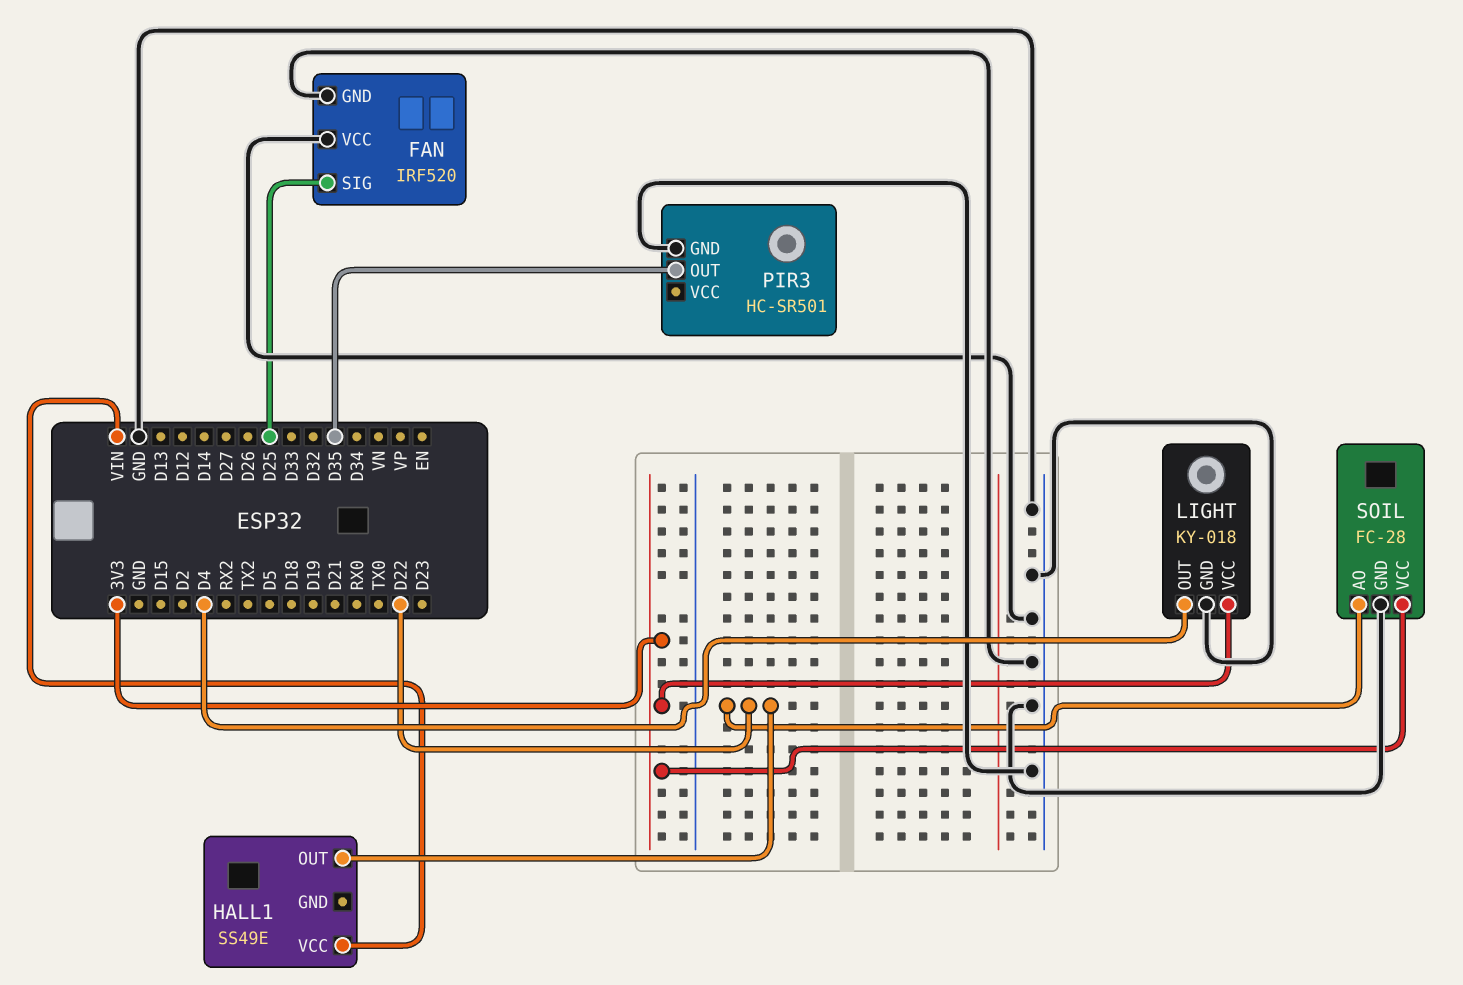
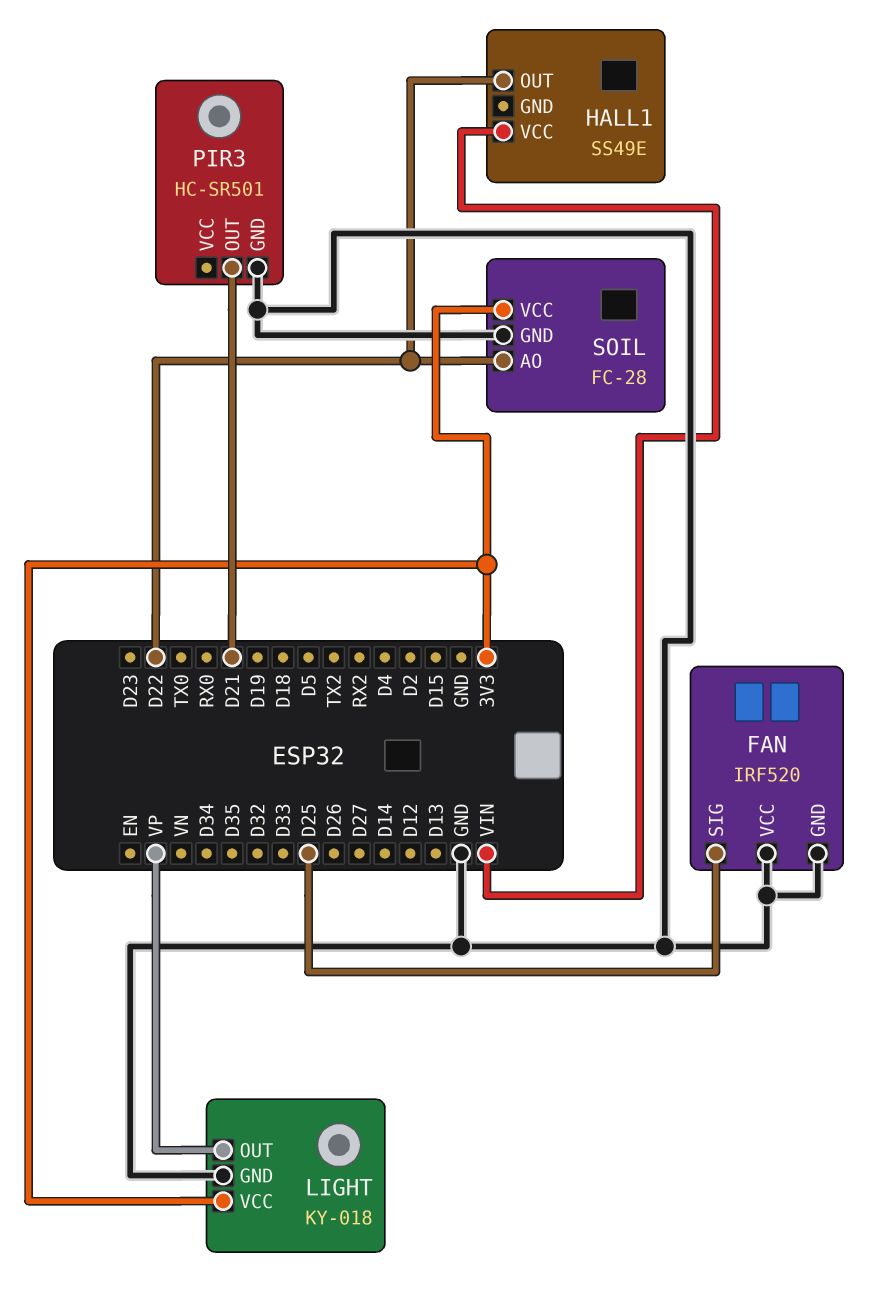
LIGHT pin OUT: D4 -> VP
PIR3 pin OUT: D35 -> D21

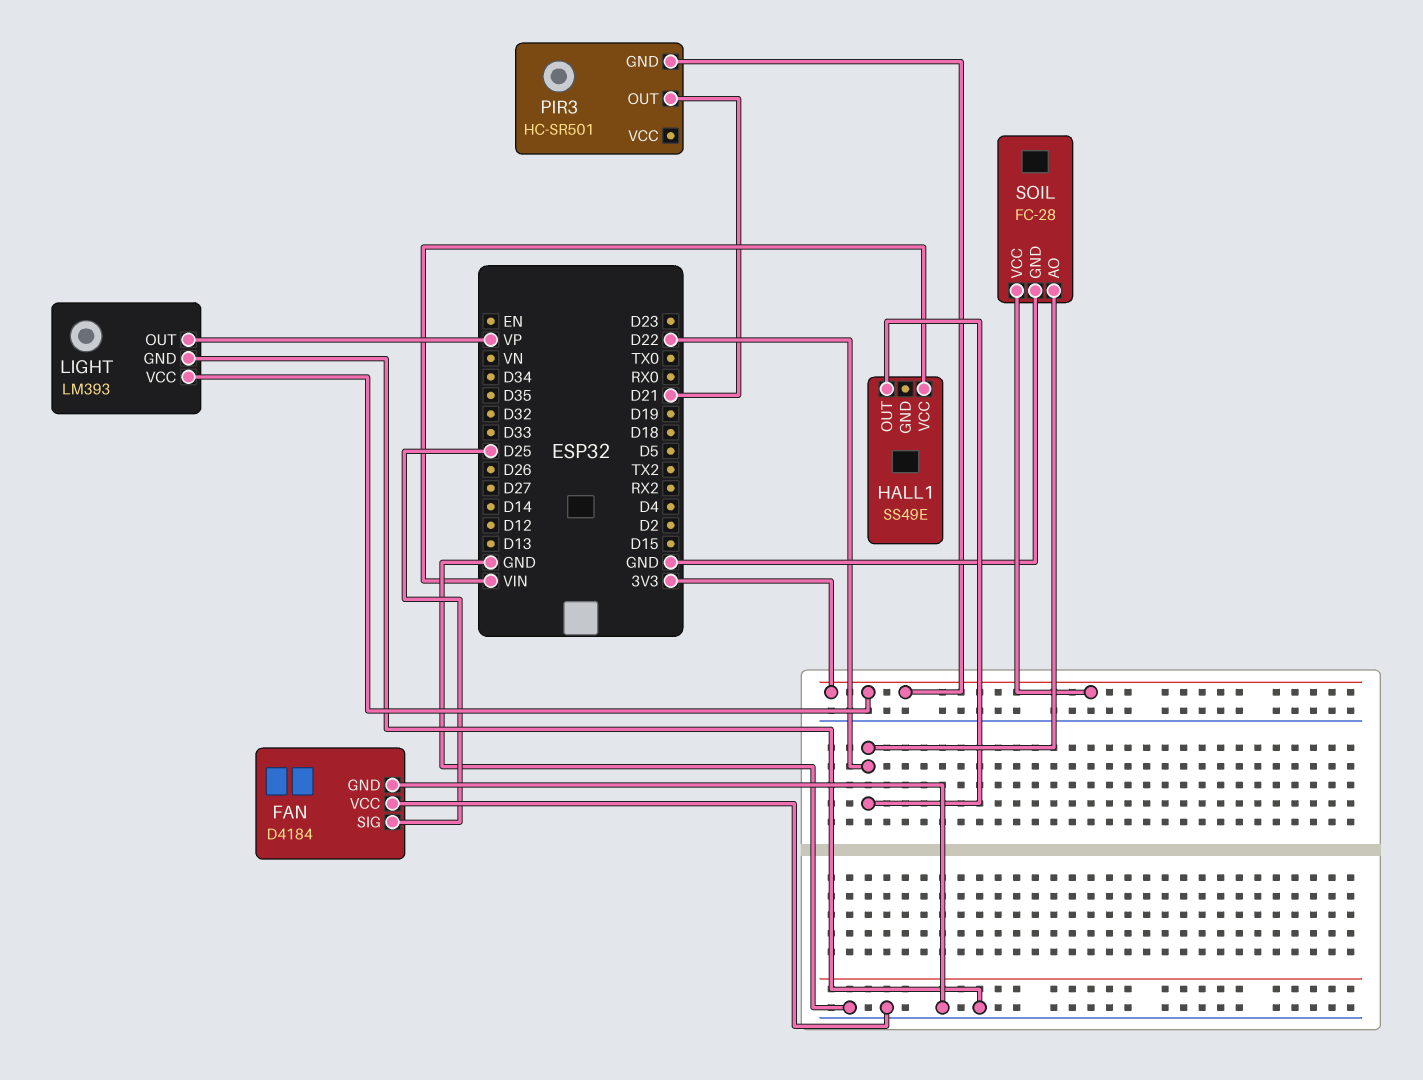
FAN: IRF520 -> D4184
LIGHT: KY-018 -> LM393
PIR3 pin GND: GND -> 3V3

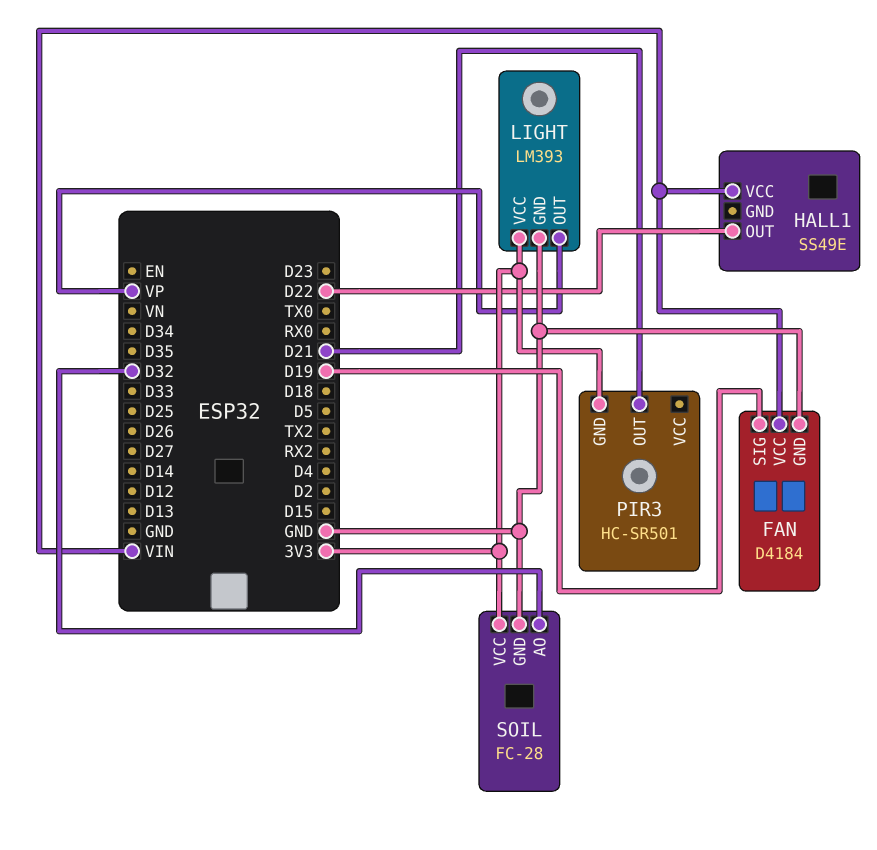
FAN pin SIG: D25 -> D19
FAN pin VCC: GND -> VIN
SOIL pin AO: D22 -> D32

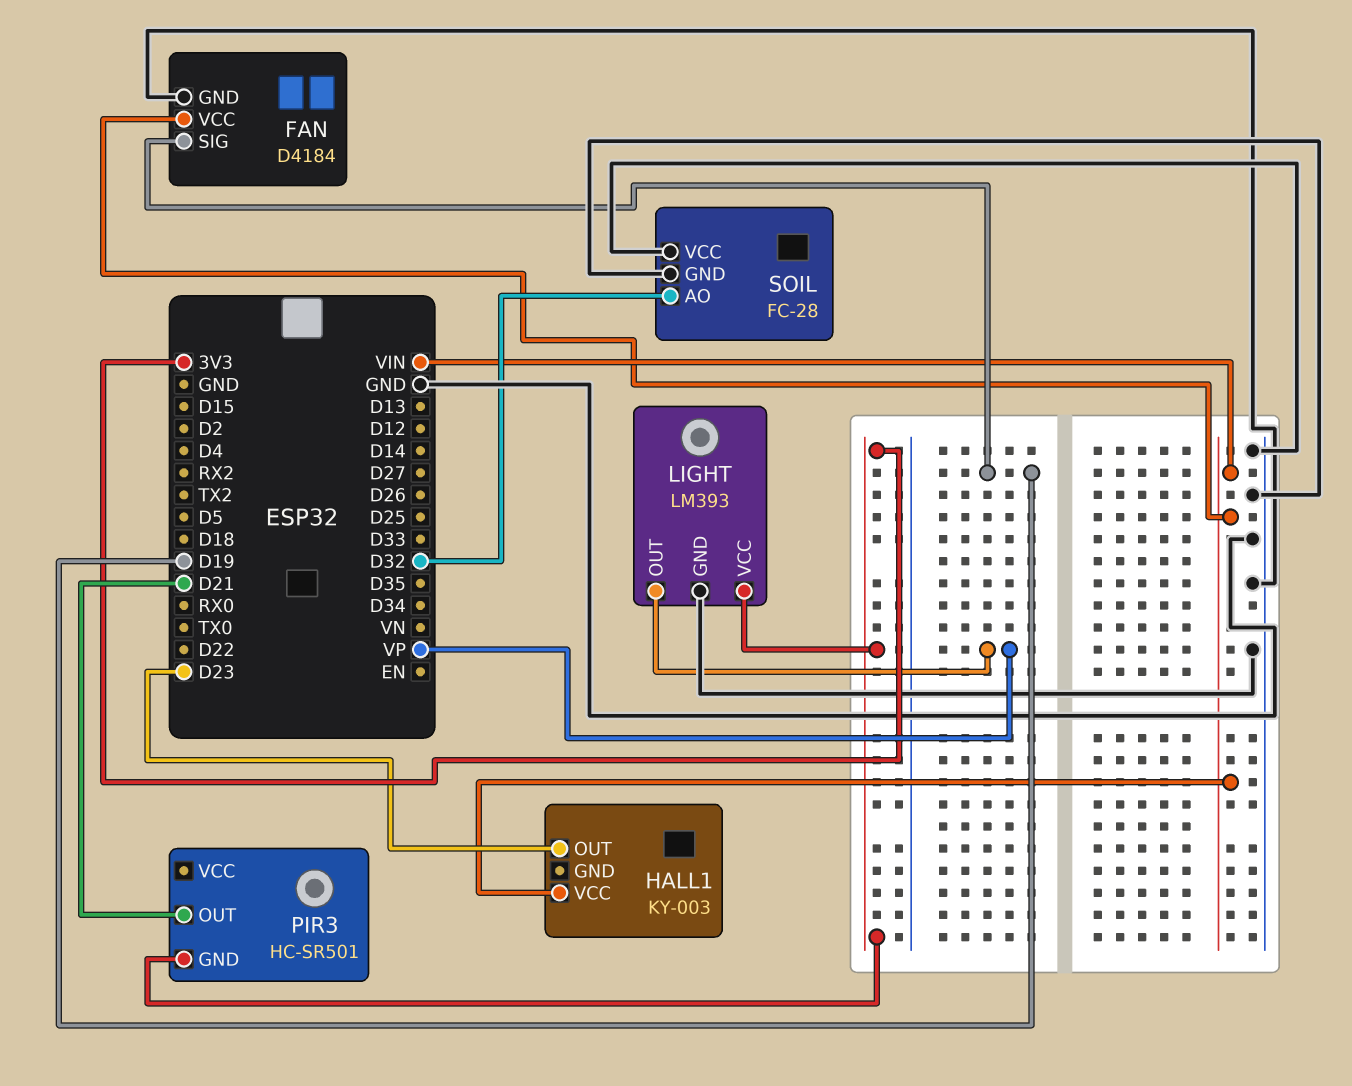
HALL1: SS49E -> KY-003
HALL1 pin OUT: D22 -> D23
SOIL pin VCC: 3V3 -> GND

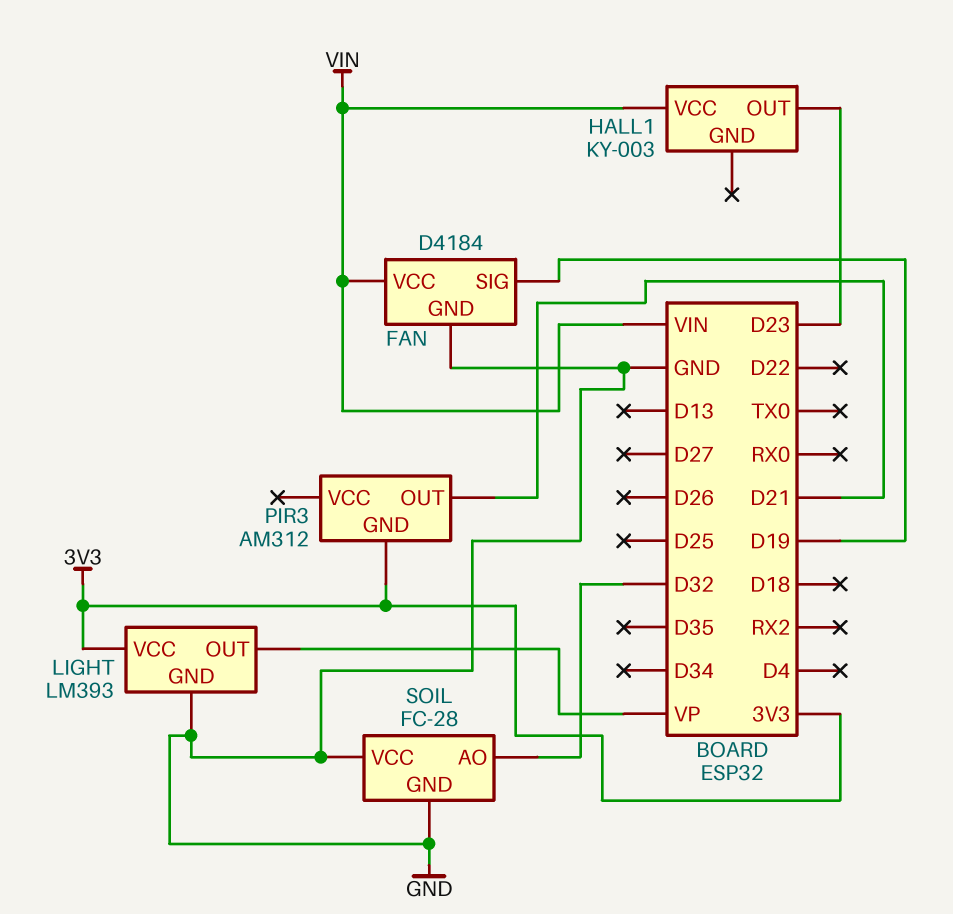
PIR3: HC-SR501 -> AM312

